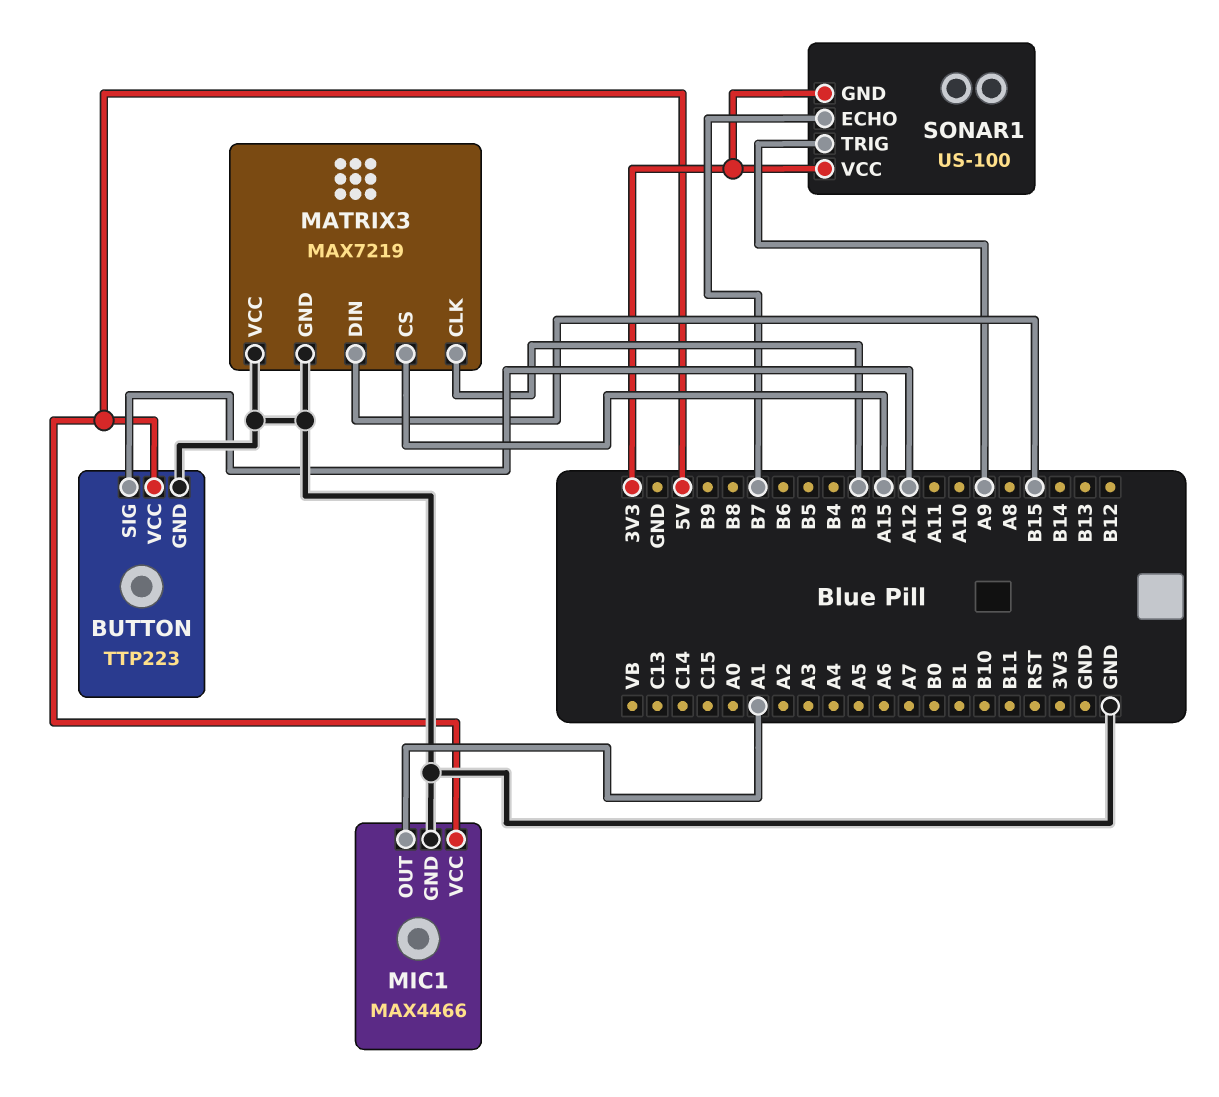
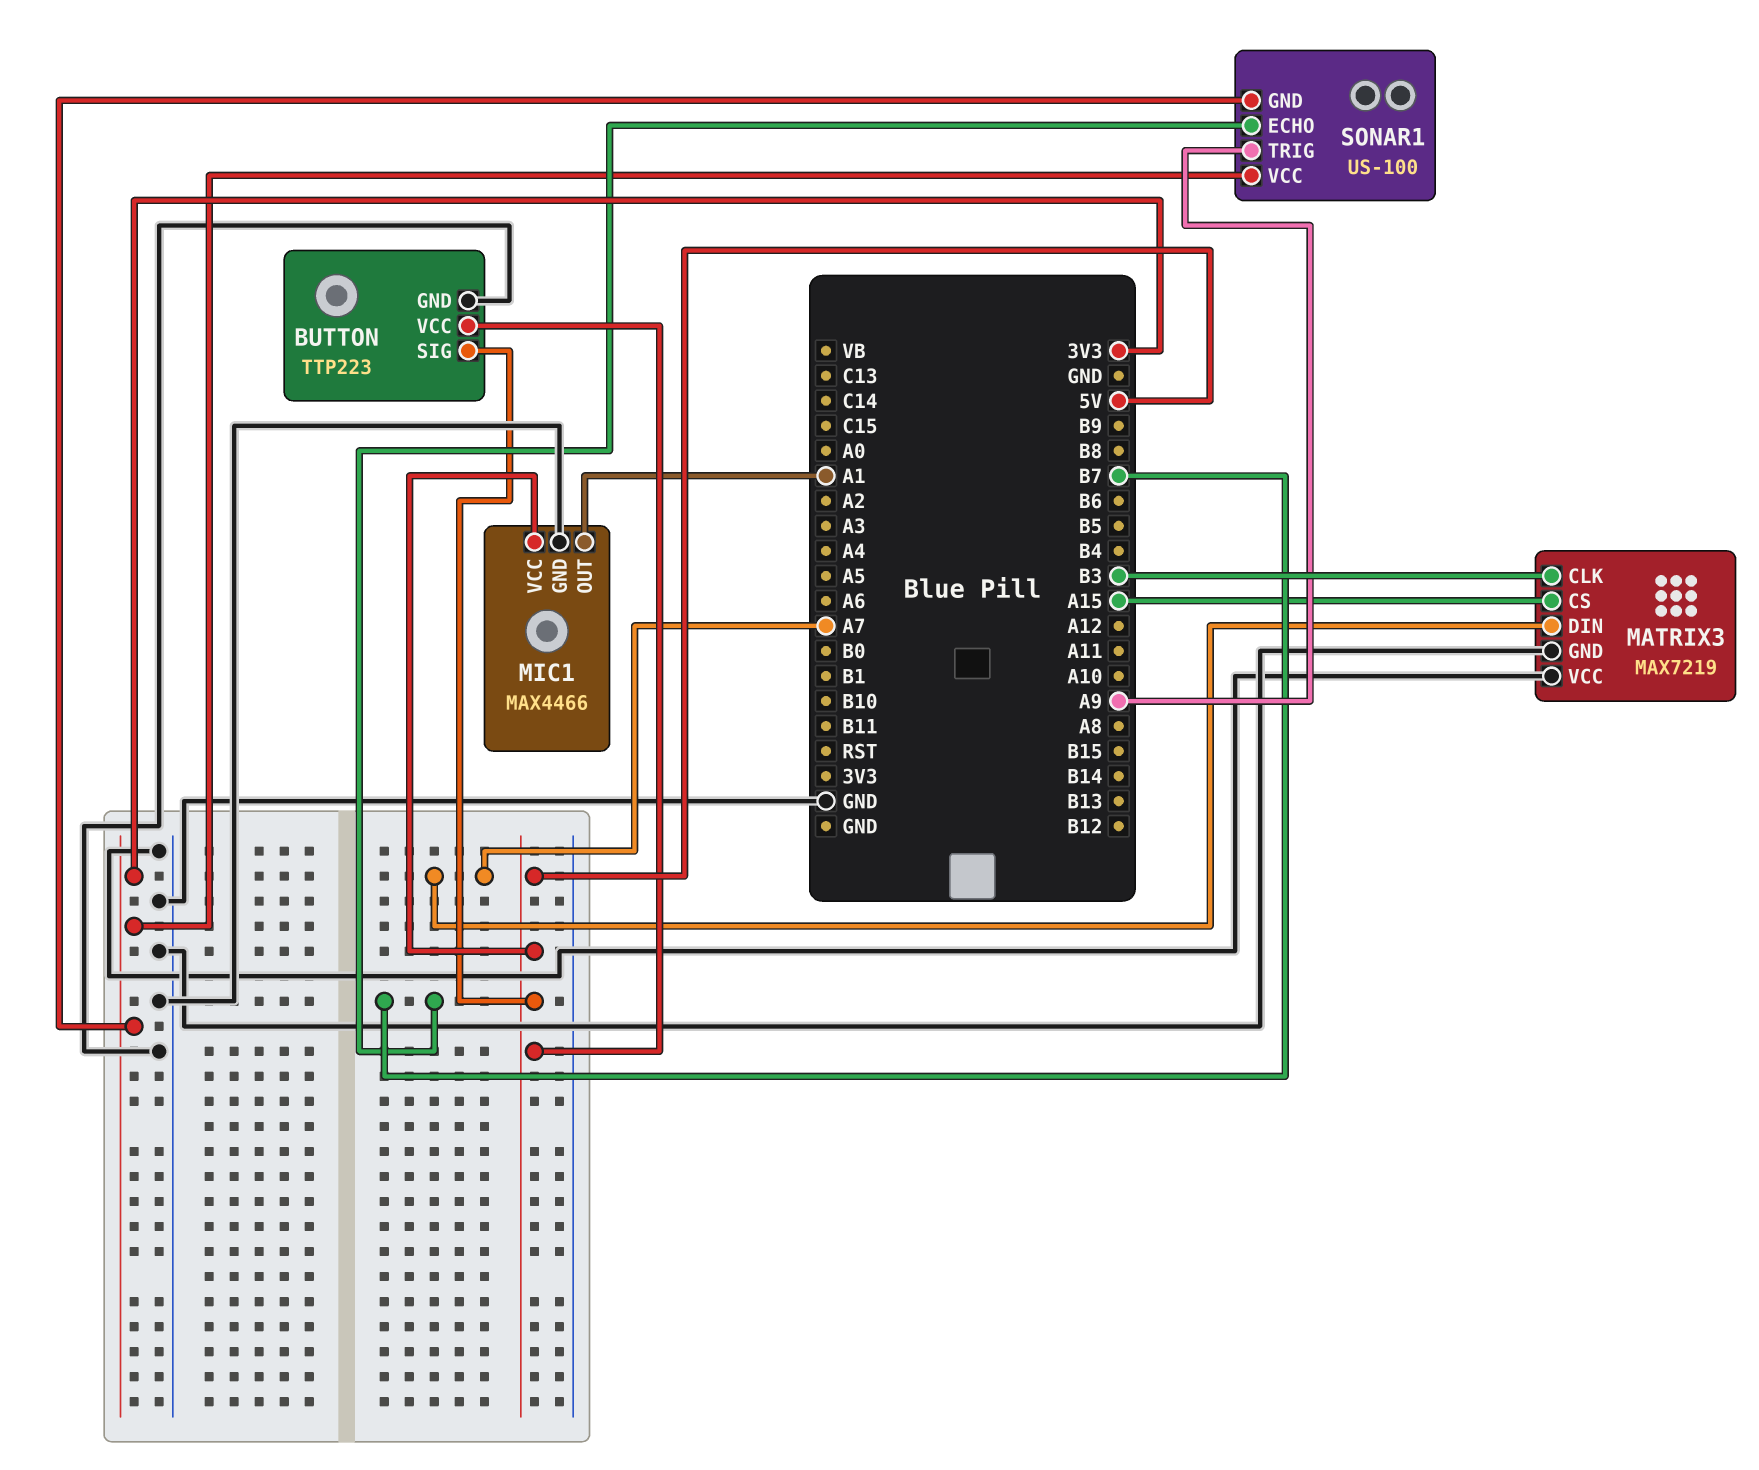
BUTTON pin SIG: A12 -> 5V
MATRIX3 pin DIN: B15 -> A7

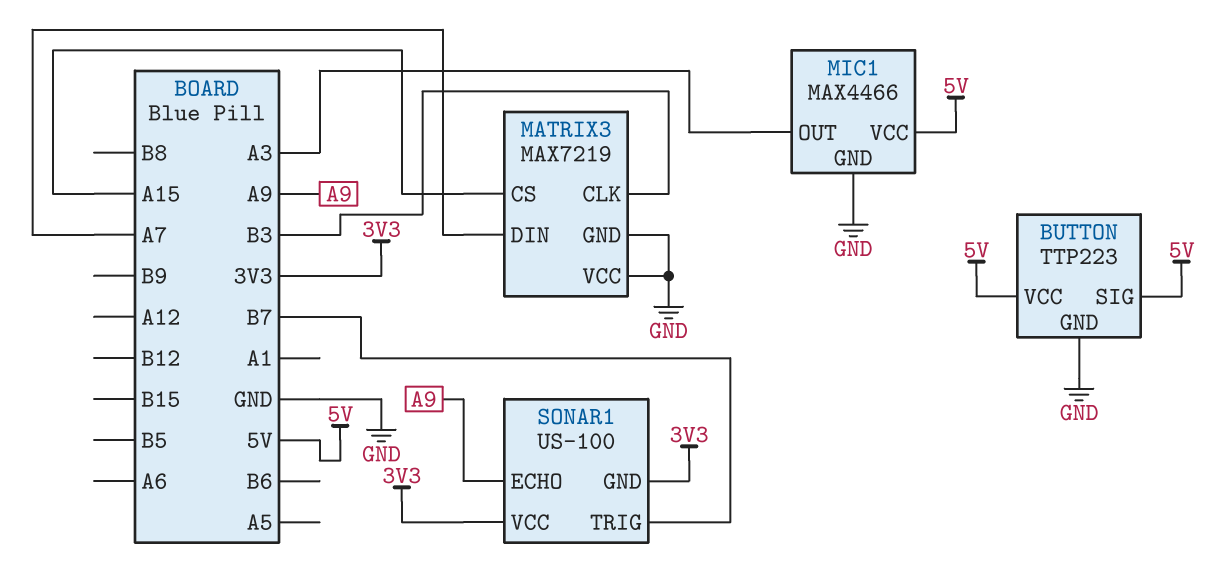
MIC1 pin OUT: A1 -> A3
SONAR1 pin ECHO: B7 -> A9
SONAR1 pin TRIG: A9 -> B7

